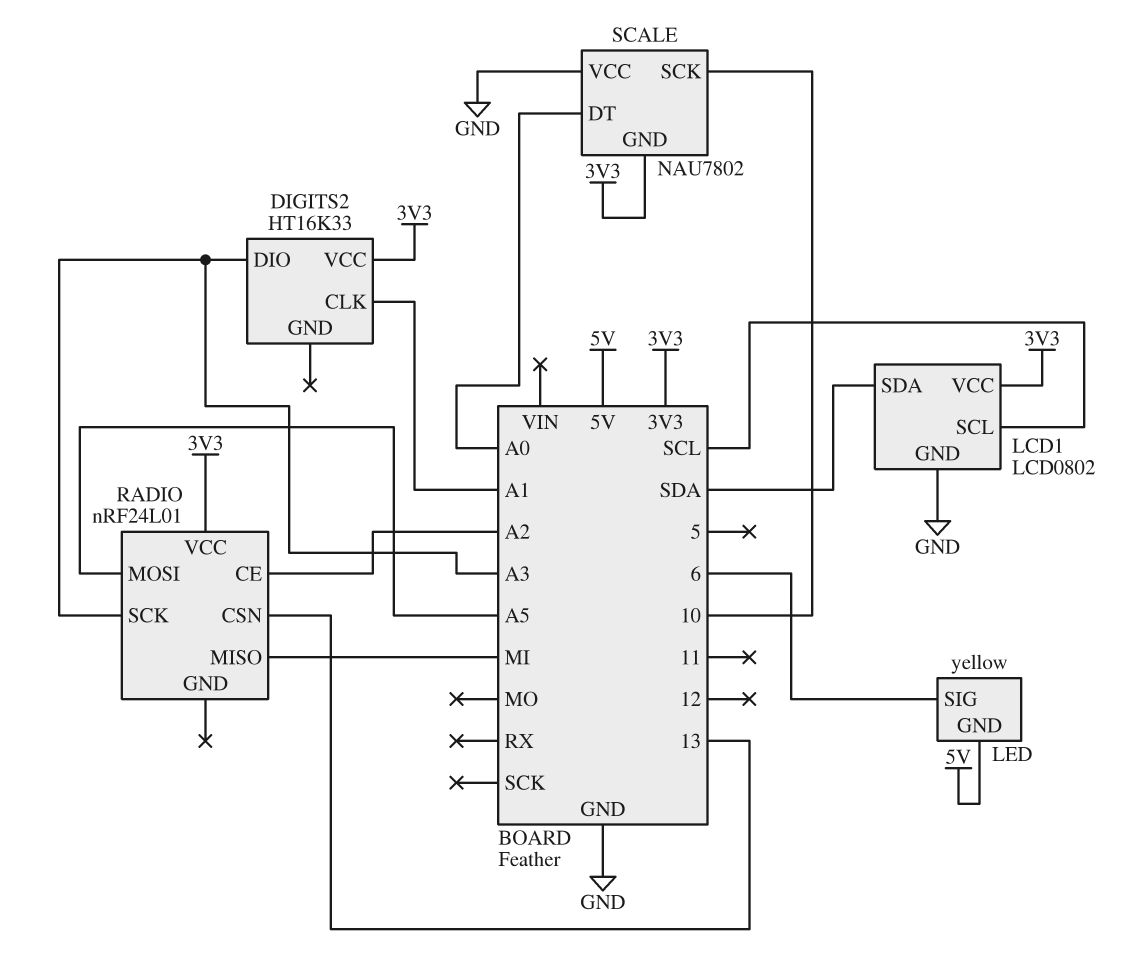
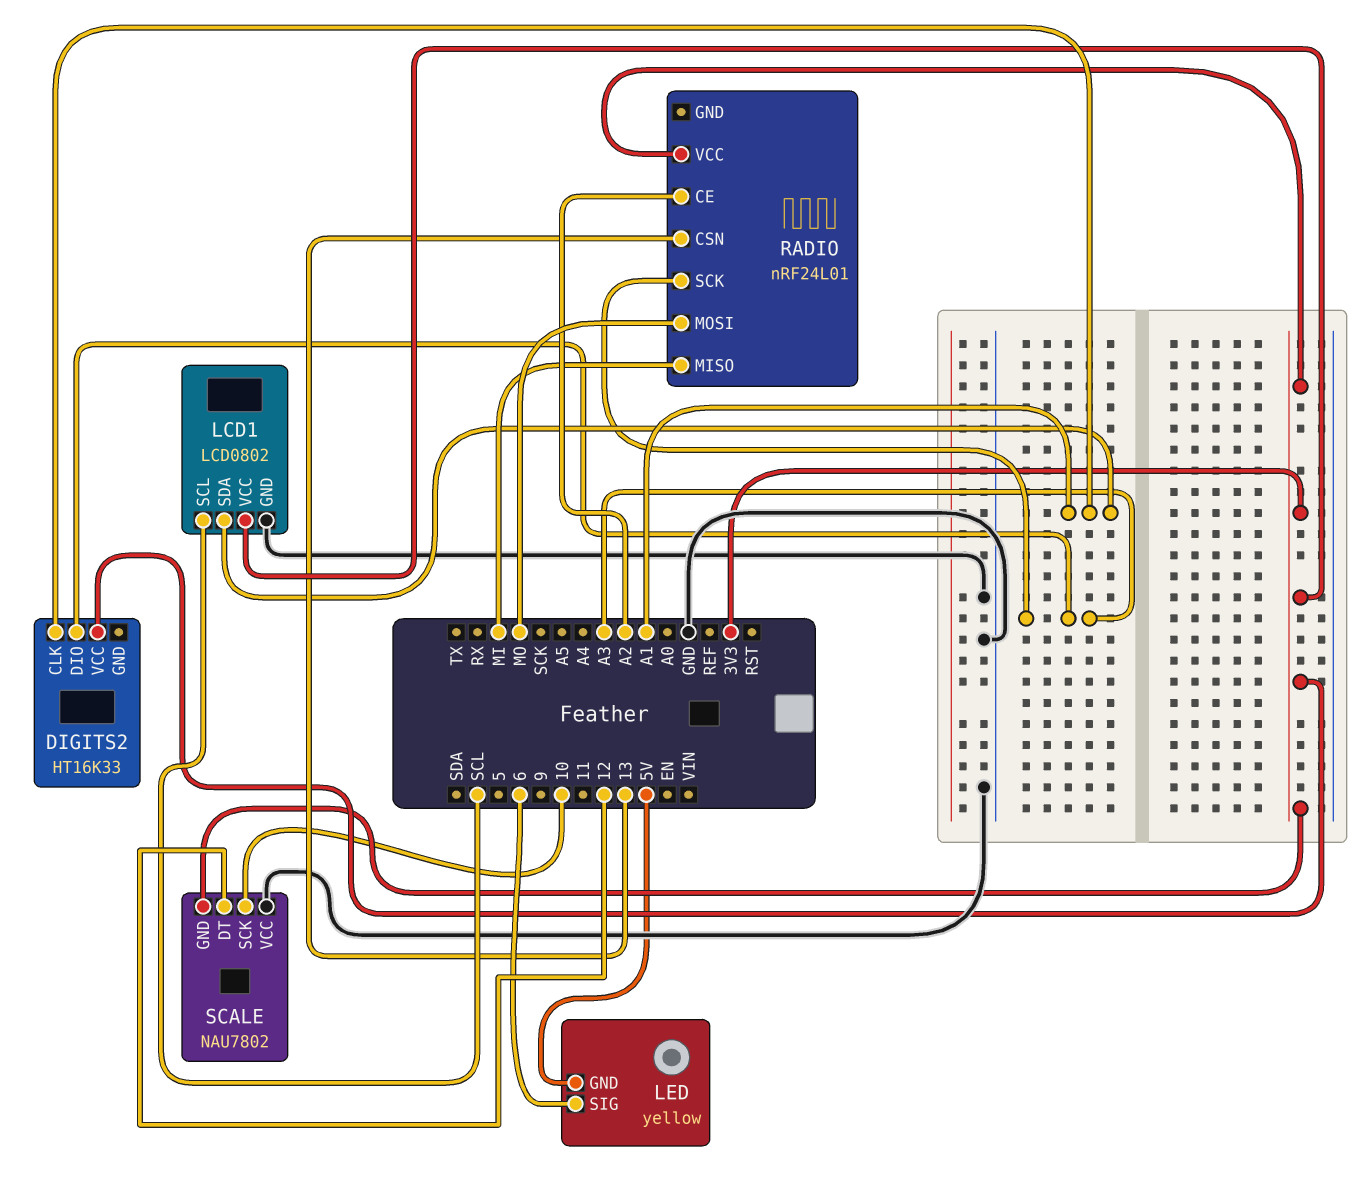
LCD1 pin SDA: SDA -> A1
RADIO pin MOSI: A5 -> MO
SCALE pin DT: A0 -> 12

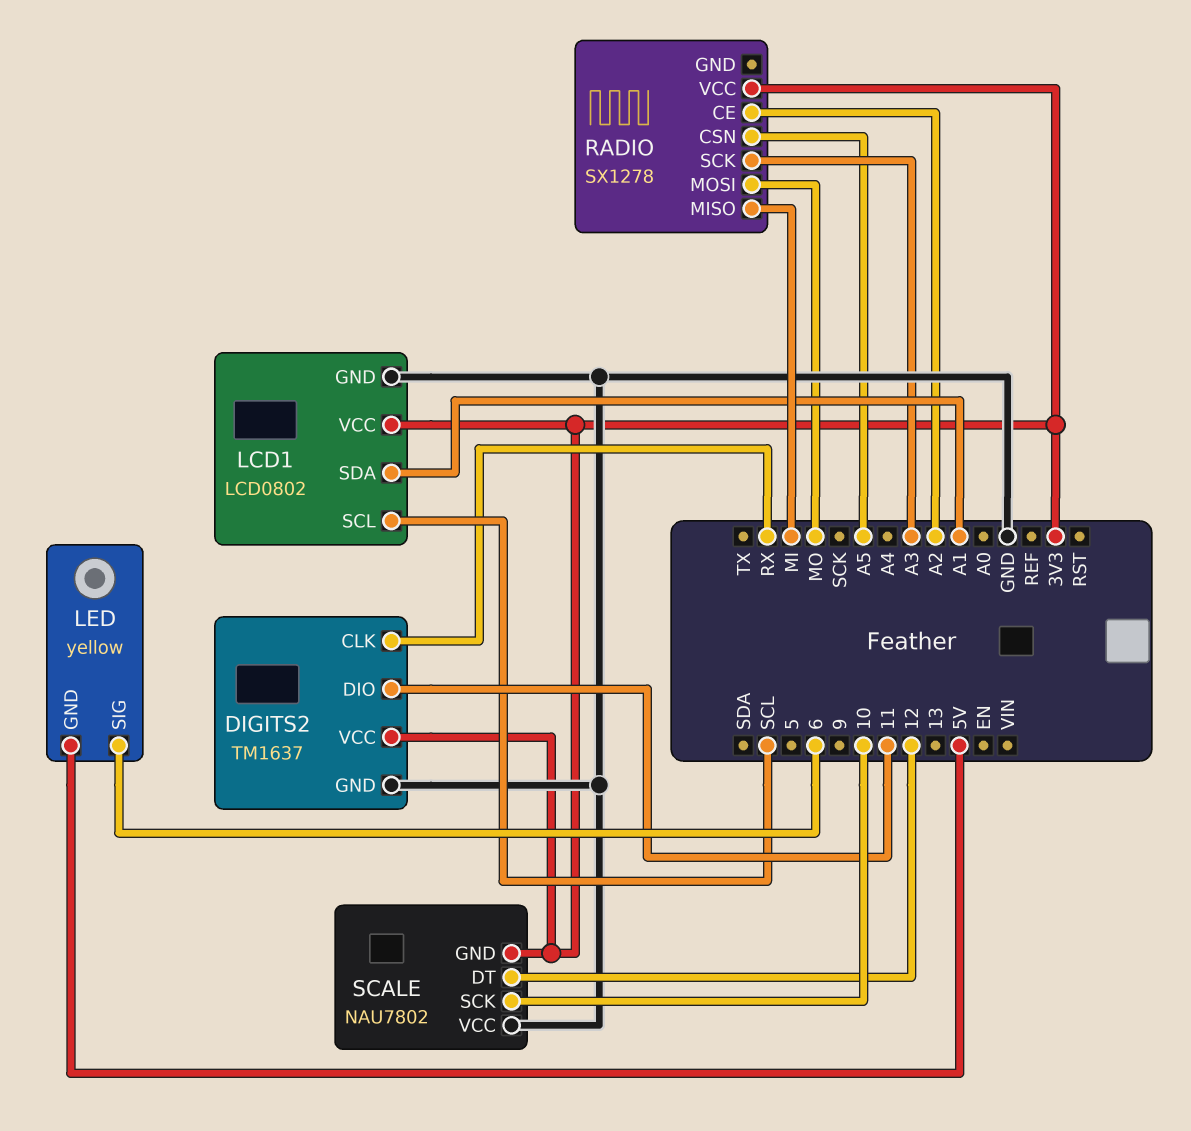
DIGITS2: HT16K33 -> TM1637
DIGITS2 pin CLK: A1 -> RX
DIGITS2 pin DIO: A3 -> 11
DIGITS2 pin GND: none -> GND
RADIO: nRF24L01 -> SX1278
RADIO pin CSN: 13 -> A5

